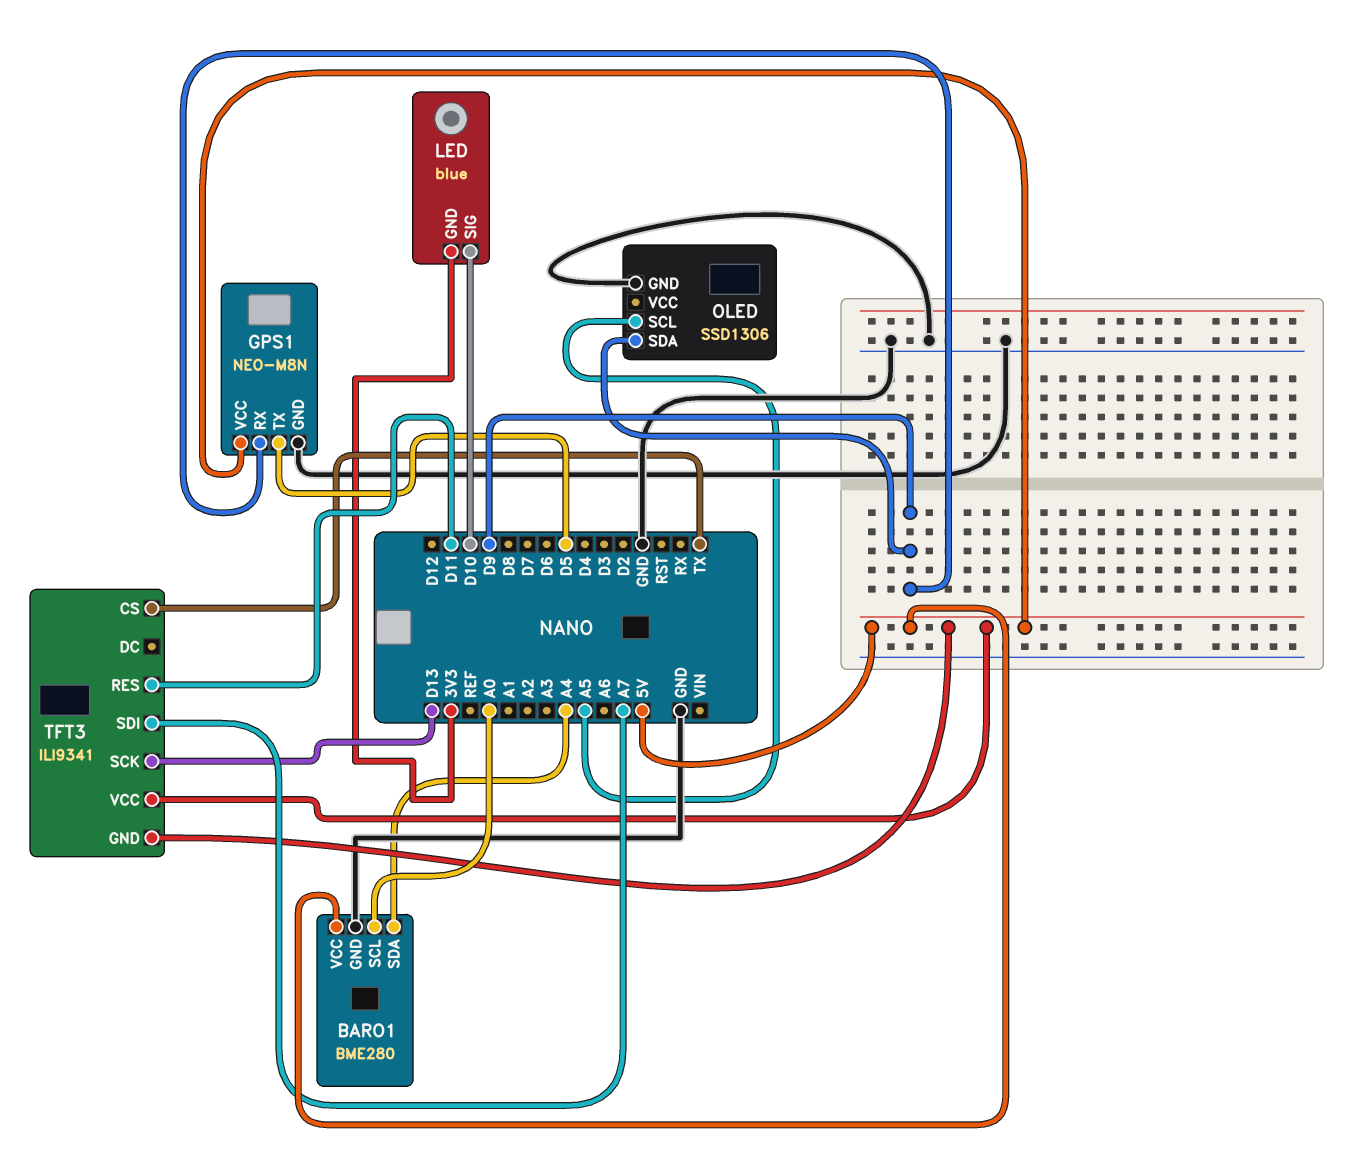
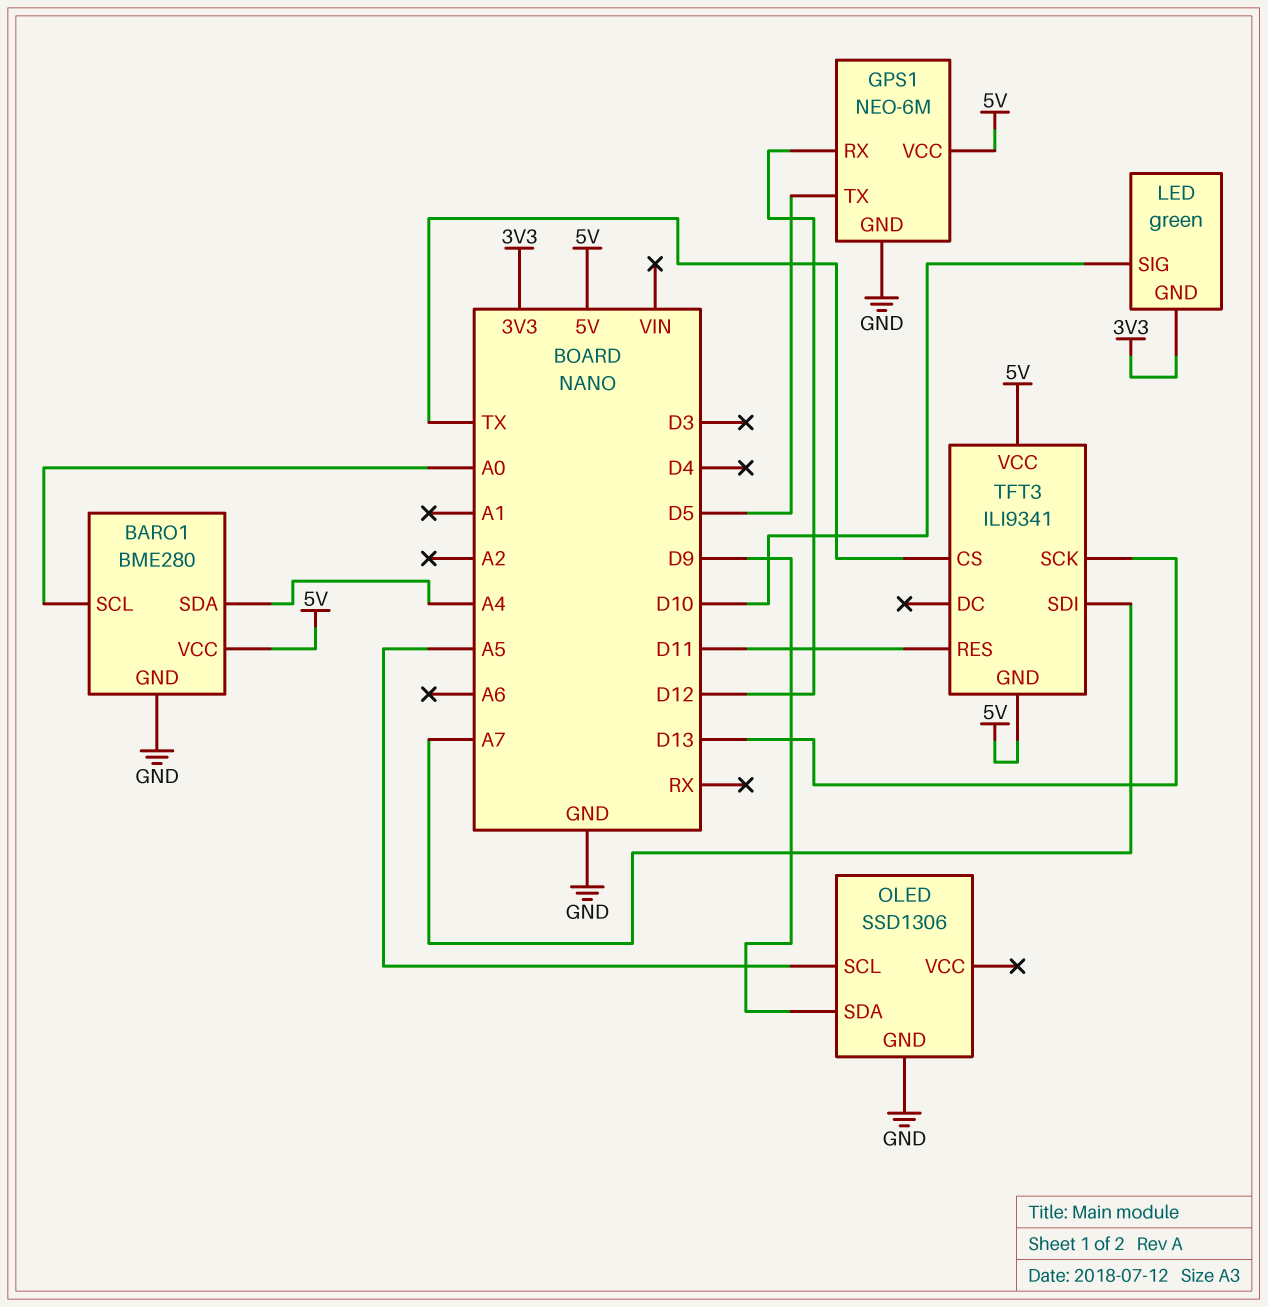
GPS1: NEO-M8N -> NEO-6M
GPS1 pin RX: D9 -> D12
LED: blue -> green

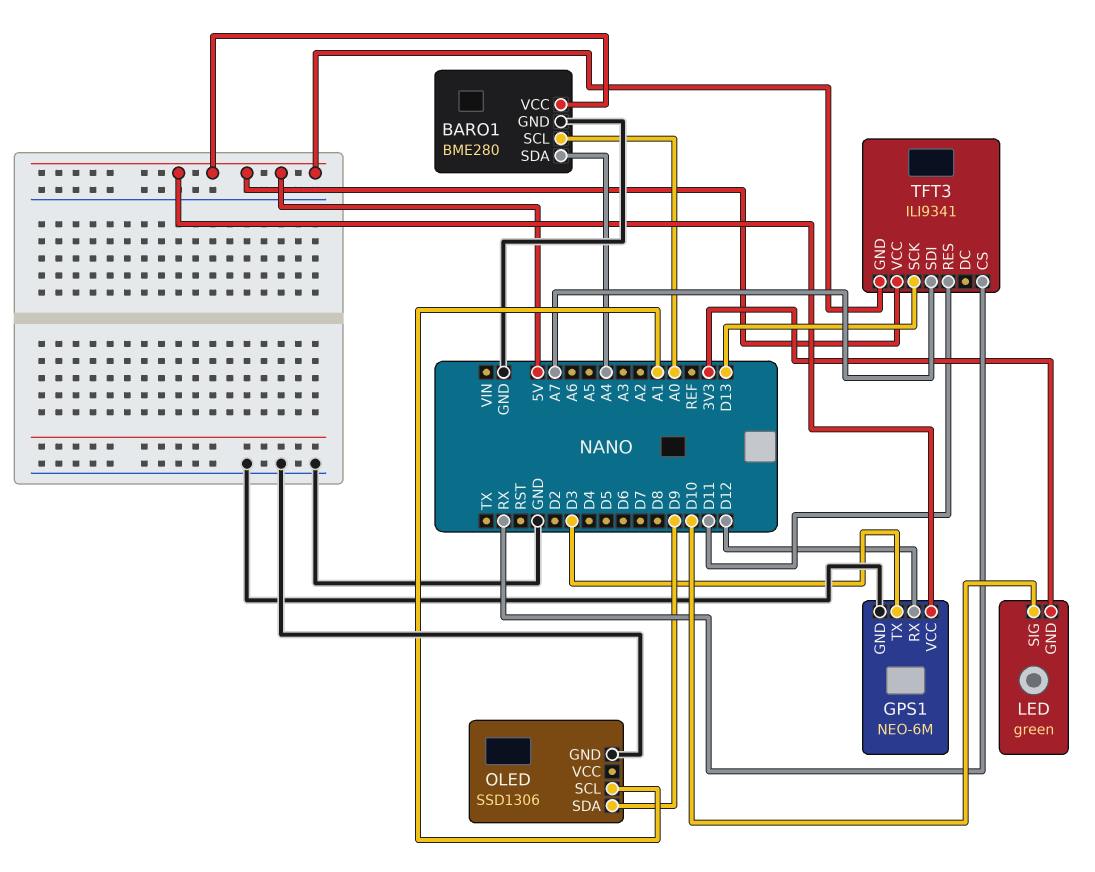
GPS1 pin TX: D5 -> D3
OLED pin SCL: A5 -> A1
TFT3 pin CS: TX -> RX

